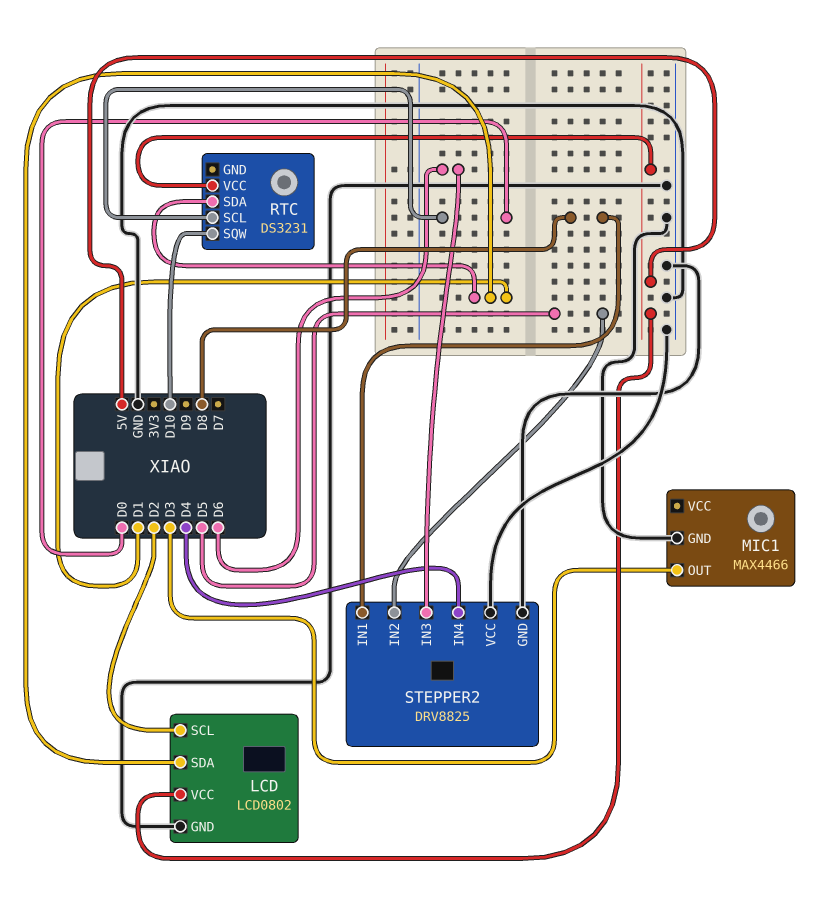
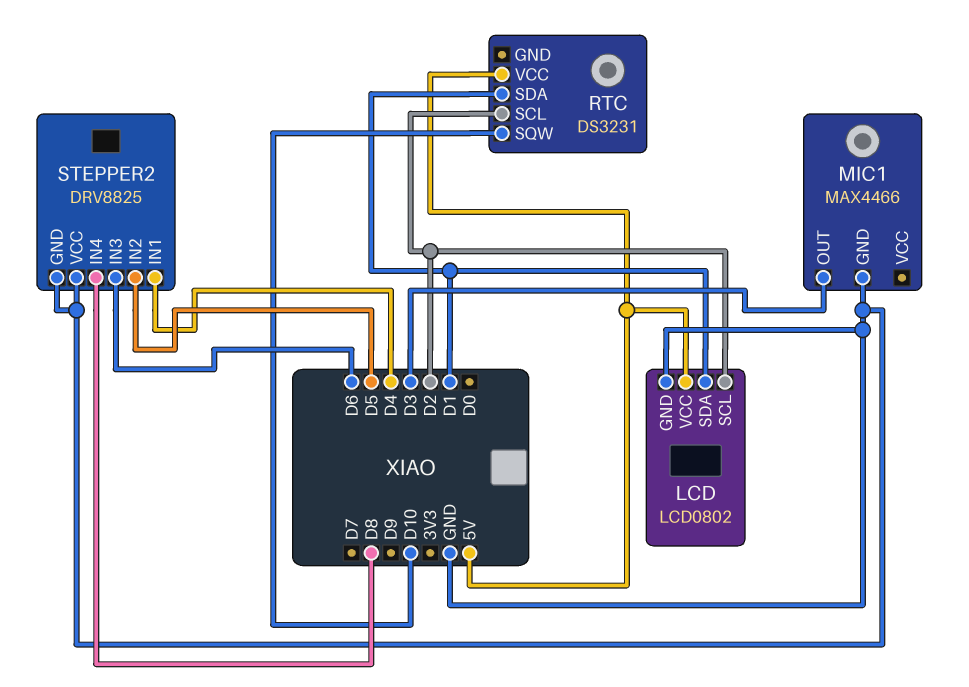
RTC pin SCL: D0 -> D2
STEPPER2 pin IN1: D8 -> D4
STEPPER2 pin IN4: D4 -> D8

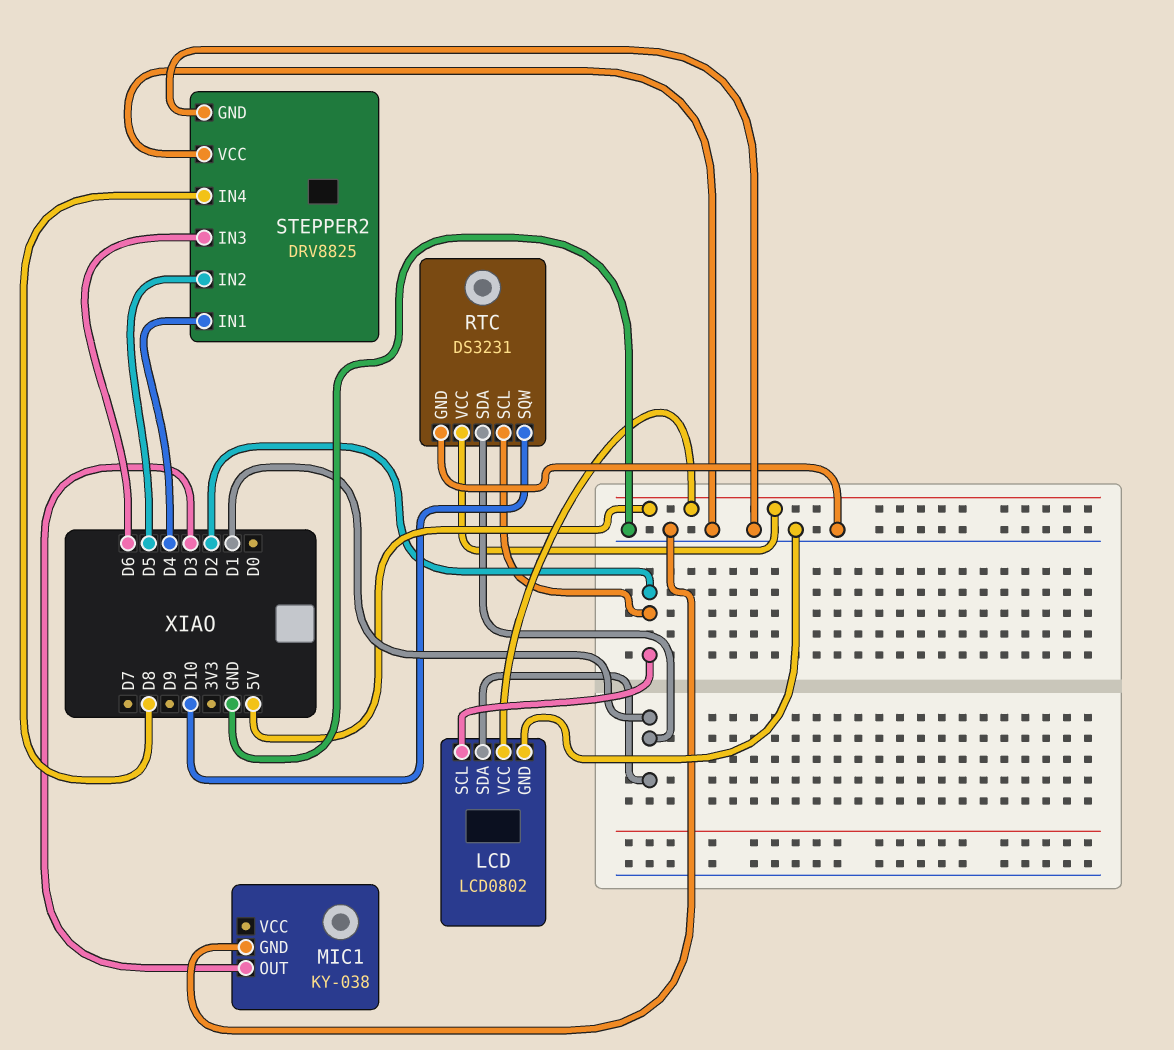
MIC1: MAX4466 -> KY-038
RTC pin GND: none -> GND

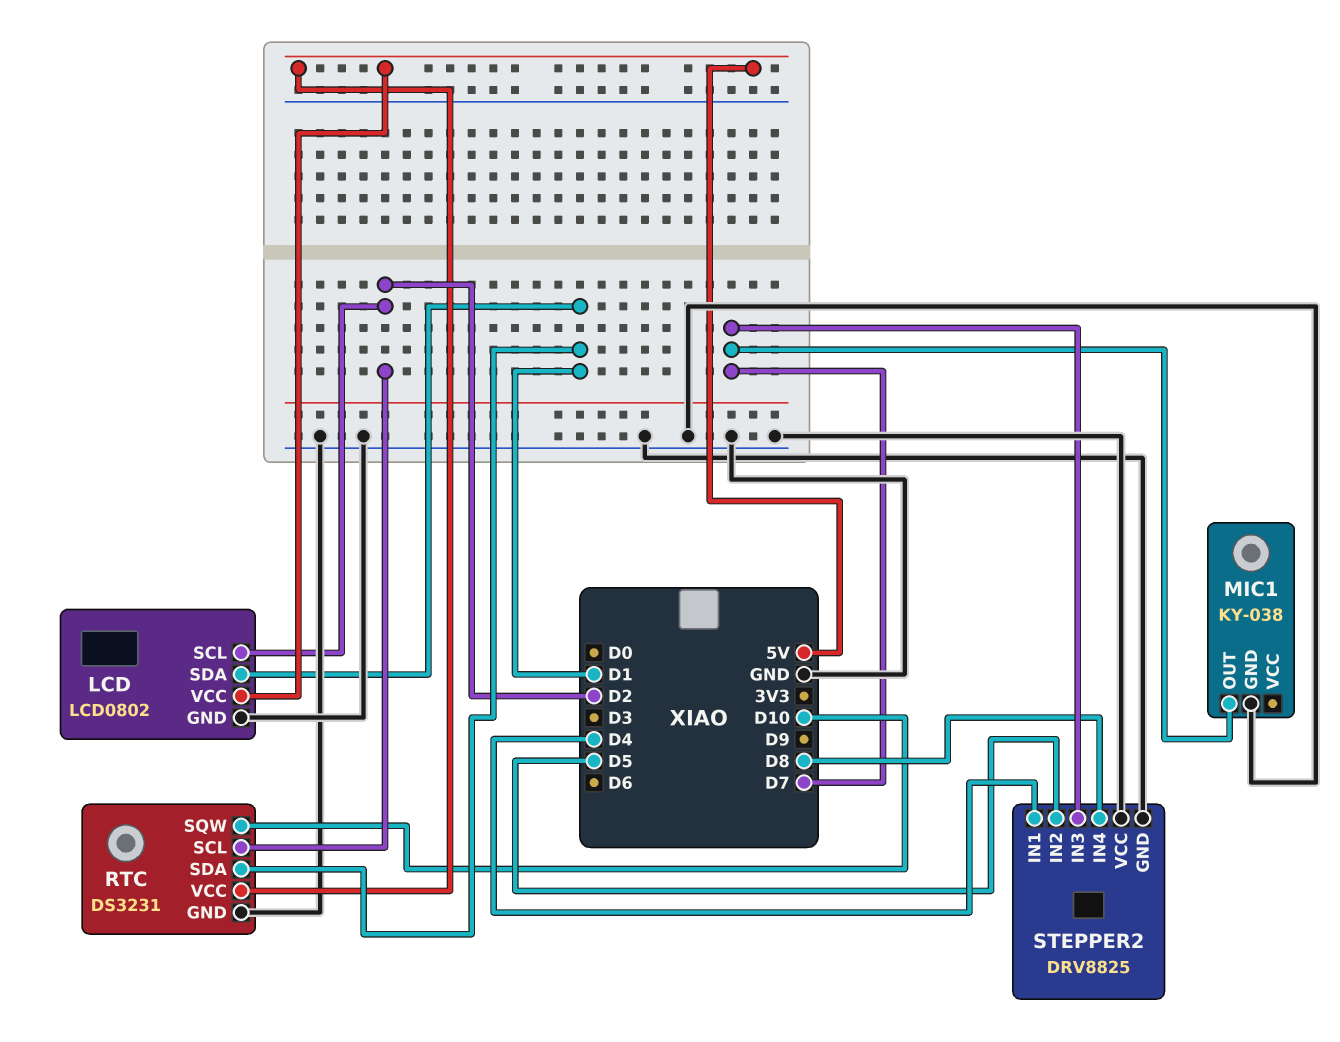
MIC1 pin OUT: D3 -> D7
STEPPER2 pin IN3: D6 -> D7

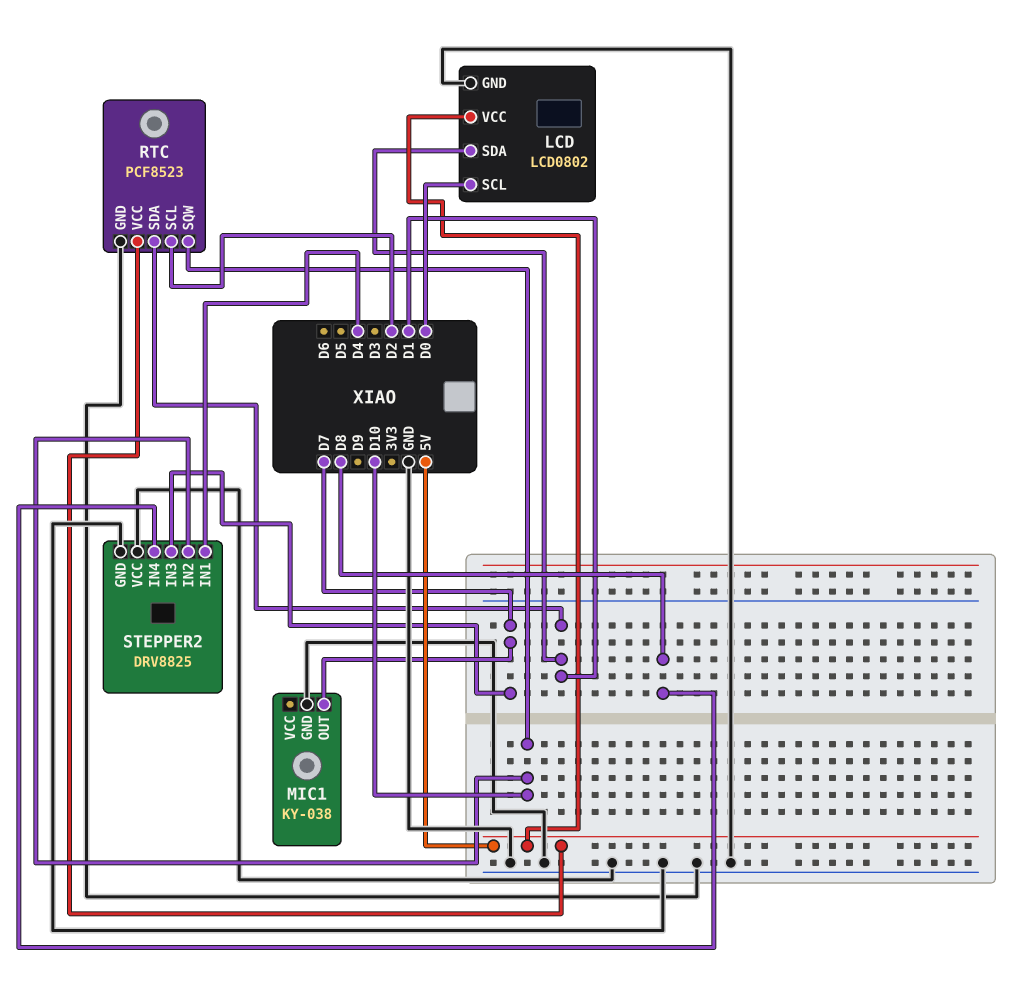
LCD pin SCL: D2 -> D0
RTC: DS3231 -> PCF8523
STEPPER2 pin IN2: D5 -> D10

